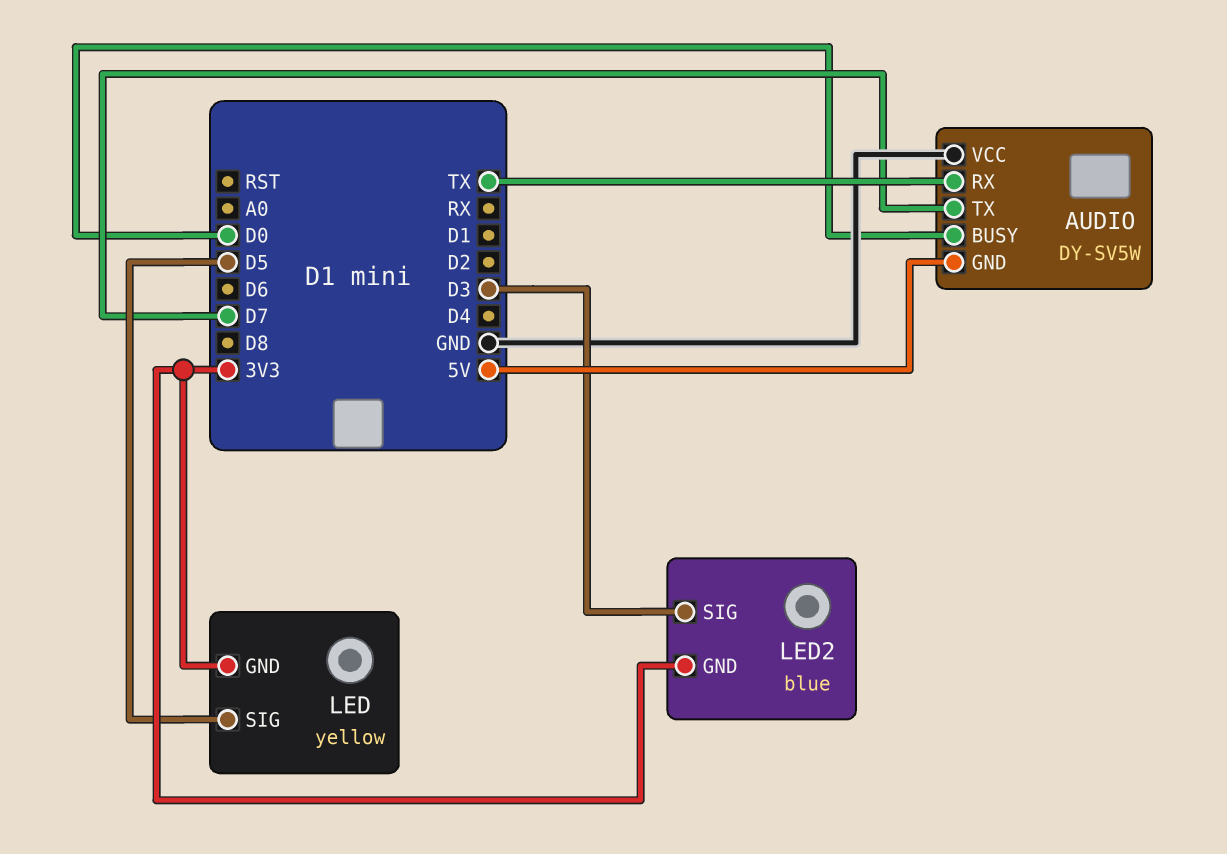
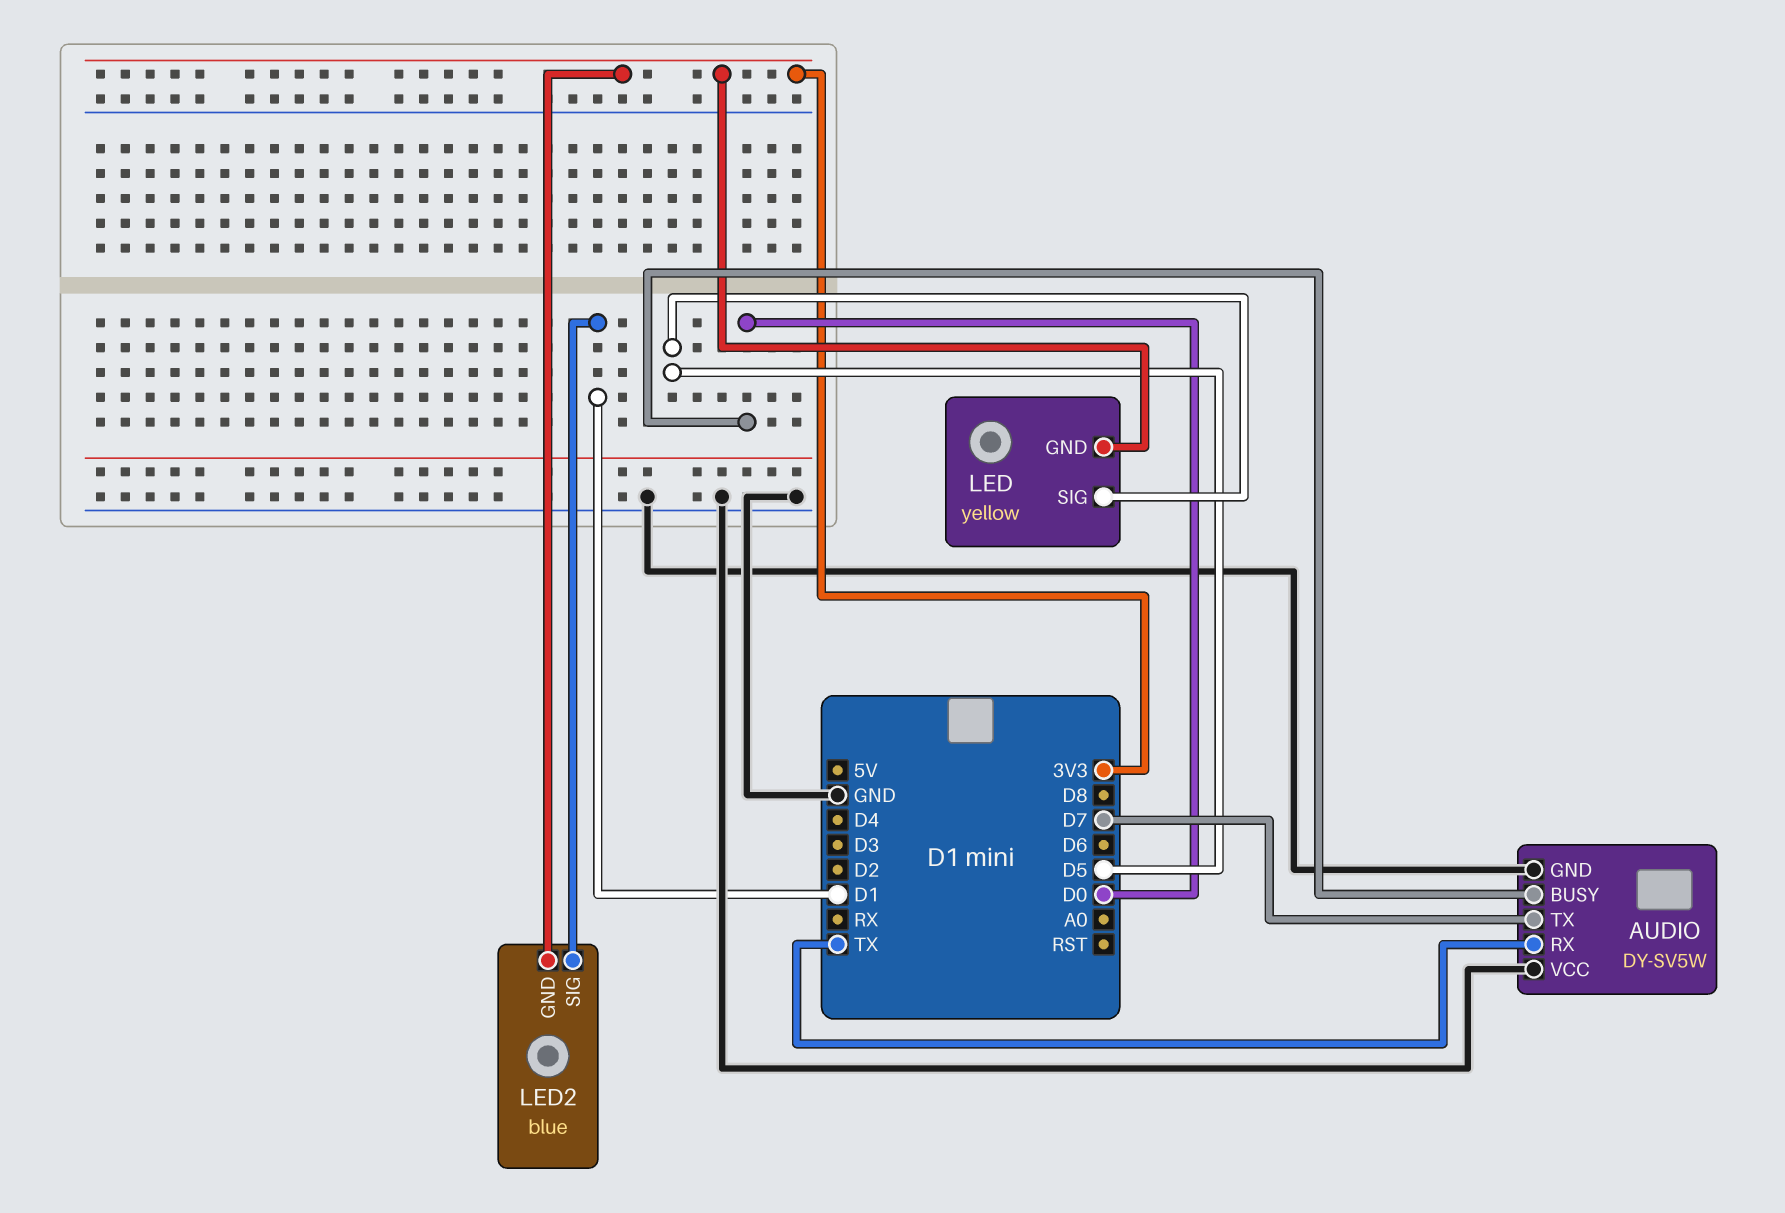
AUDIO pin GND: 5V -> GND
LED2 pin SIG: D3 -> D1

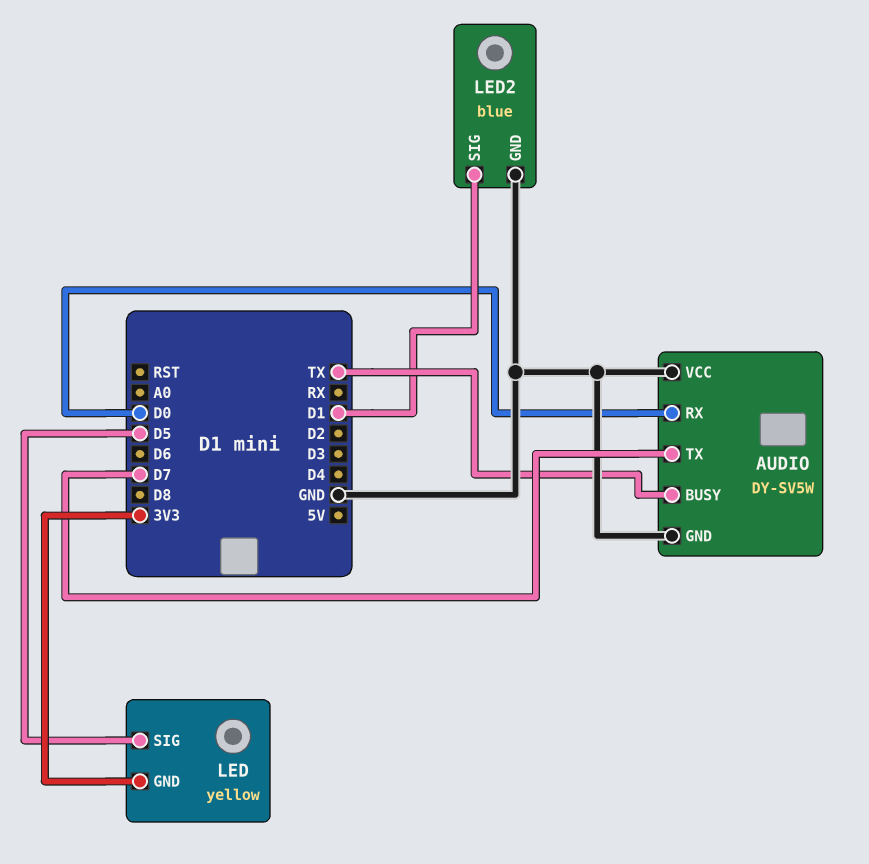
AUDIO pin BUSY: D0 -> TX
AUDIO pin RX: TX -> D0
LED2 pin GND: 3V3 -> GND

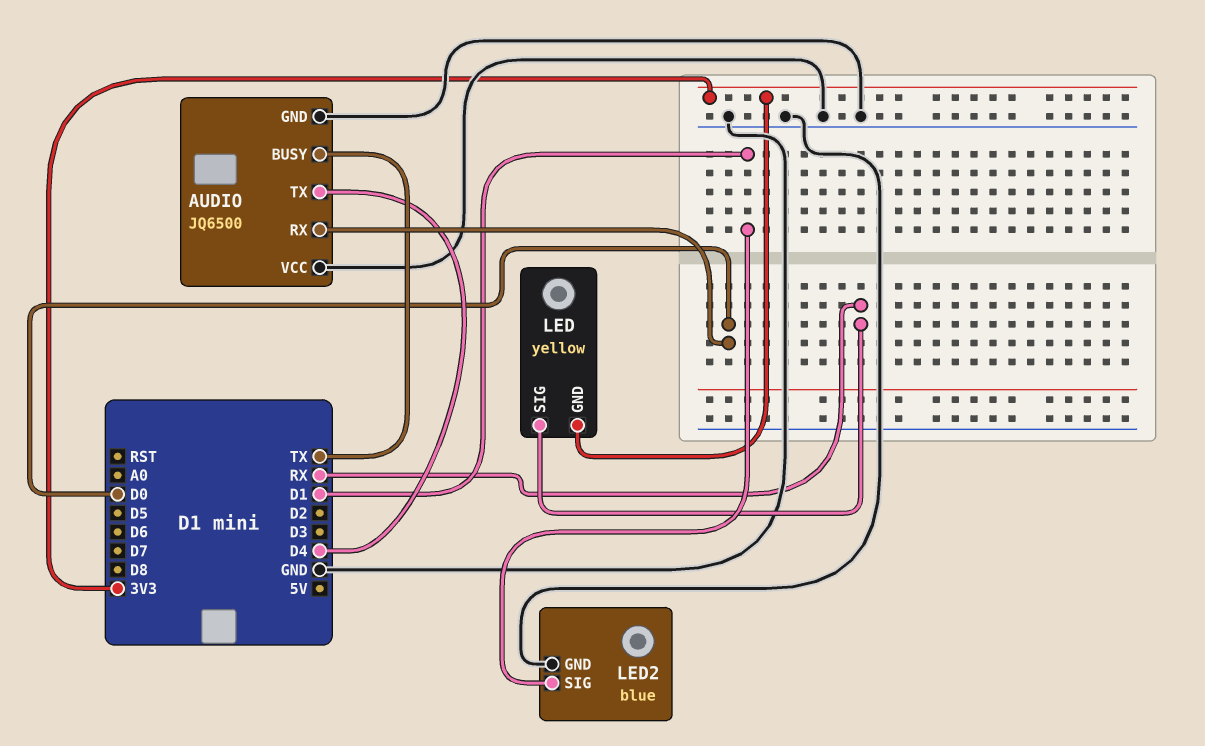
AUDIO: DY-SV5W -> JQ6500
AUDIO pin TX: D7 -> D4
LED pin SIG: D5 -> RX

